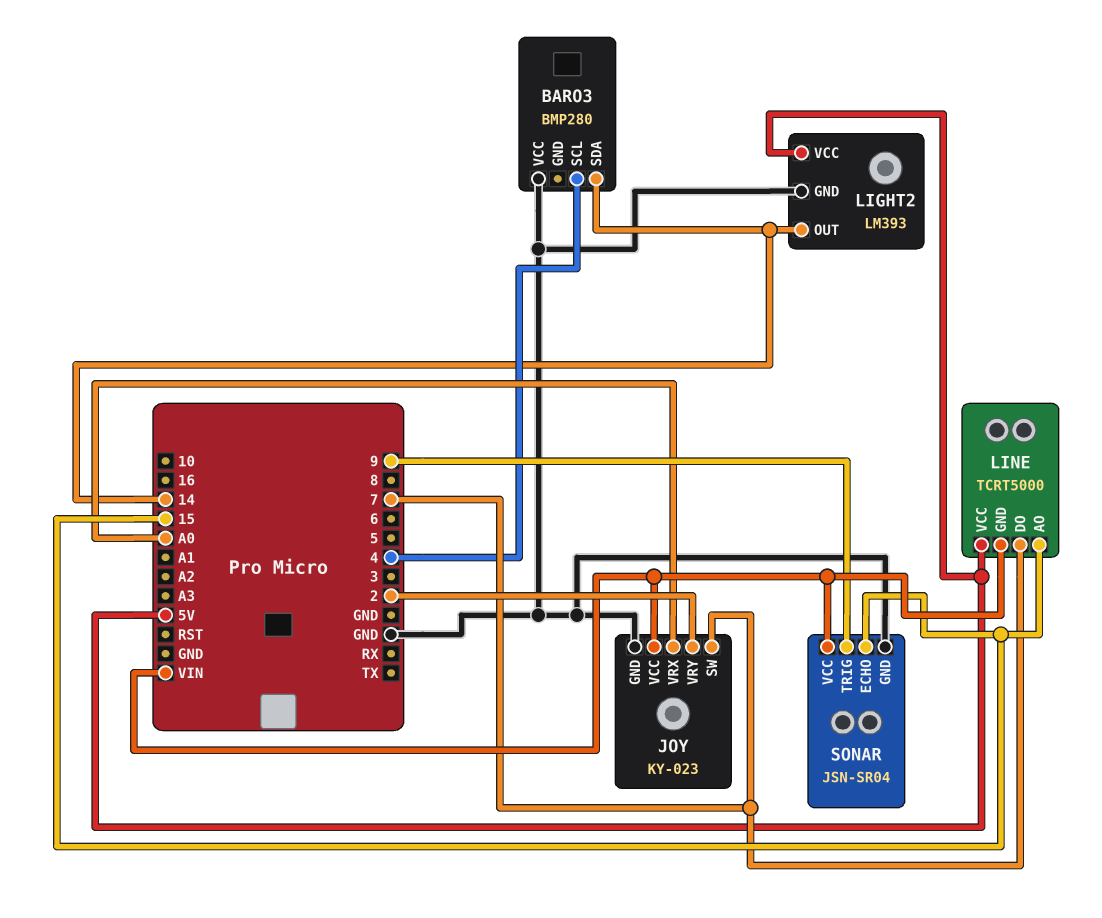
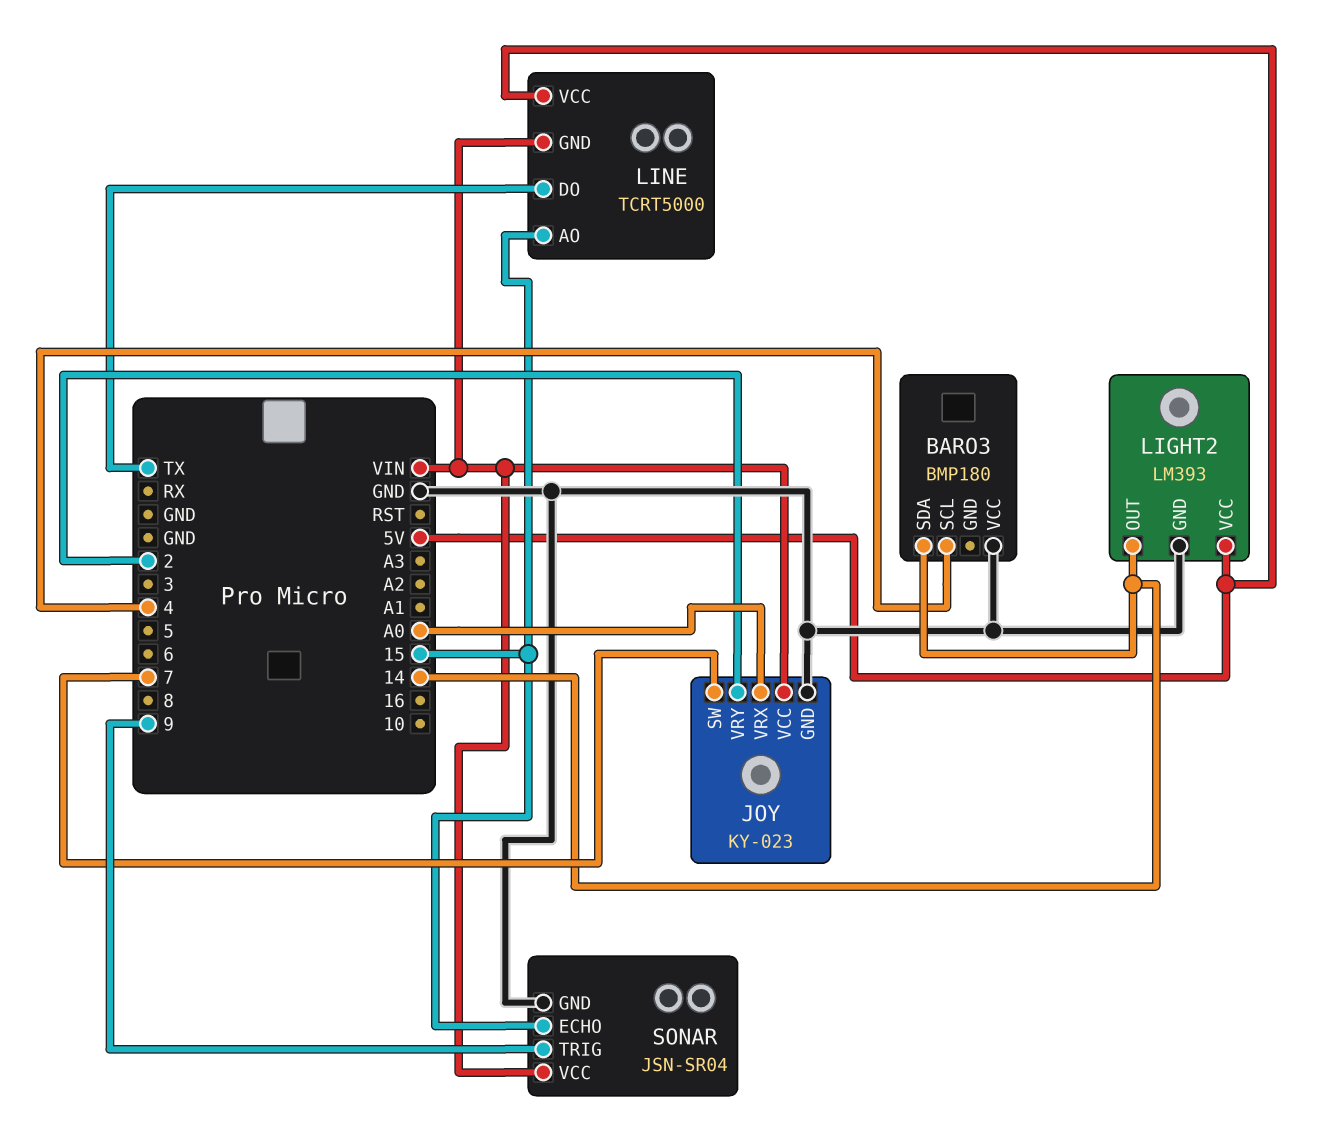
BARO3: BMP280 -> BMP180
LINE pin DO: 7 -> TX

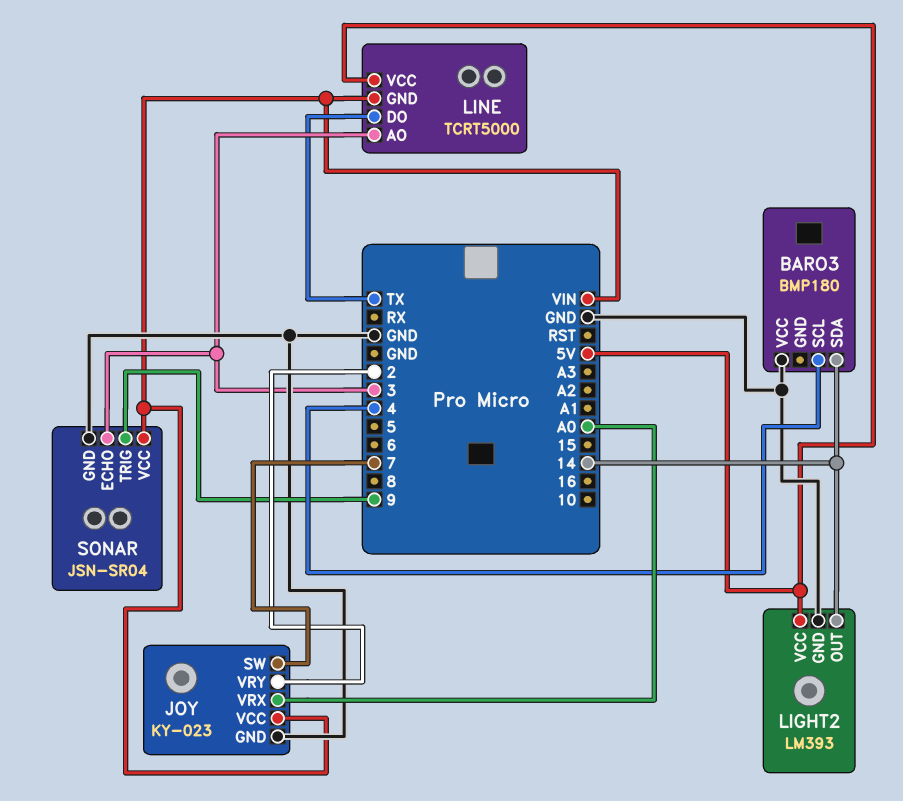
LINE pin AO: 15 -> 3
SONAR pin ECHO: 15 -> 3

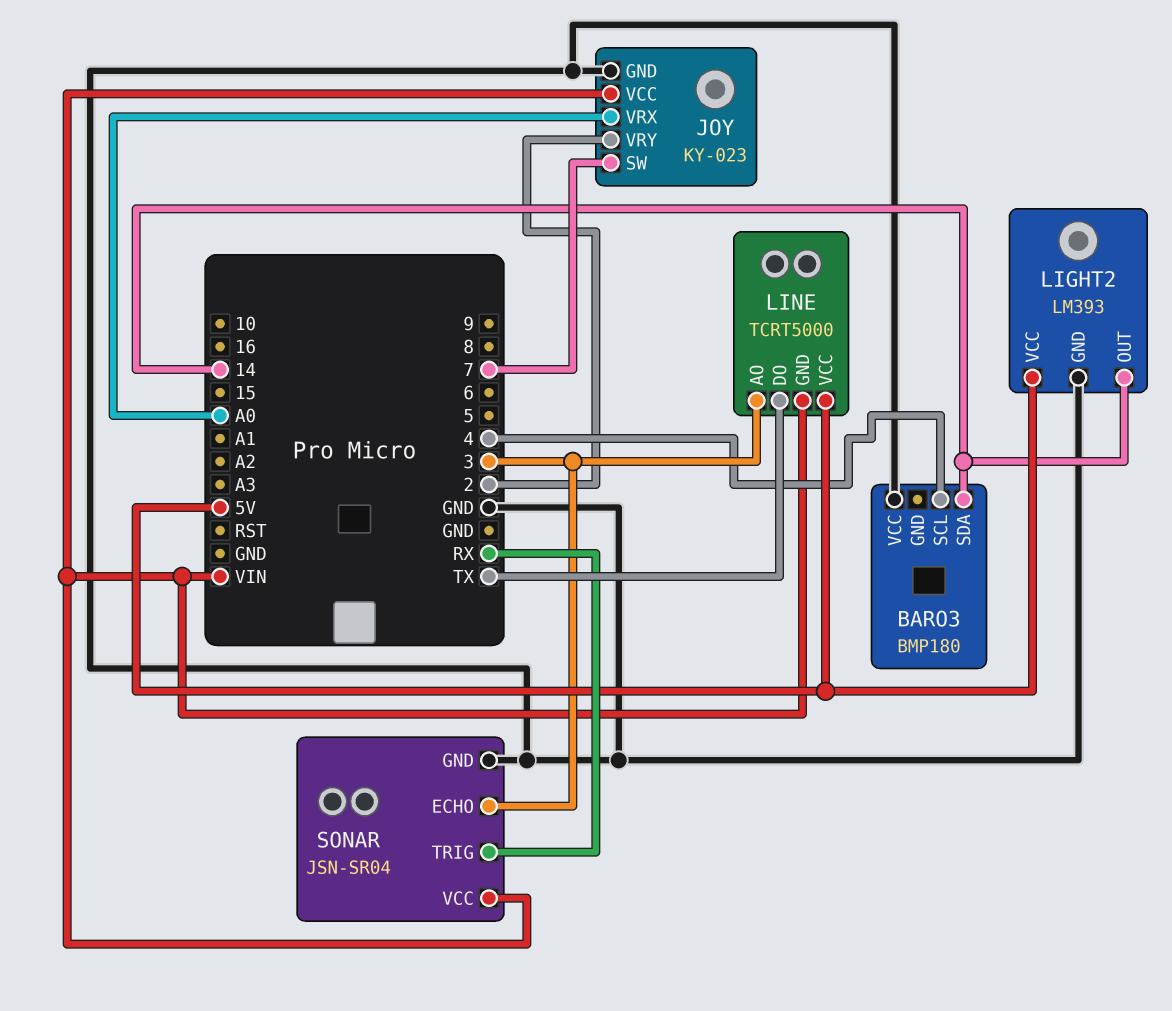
SONAR pin TRIG: 9 -> RX

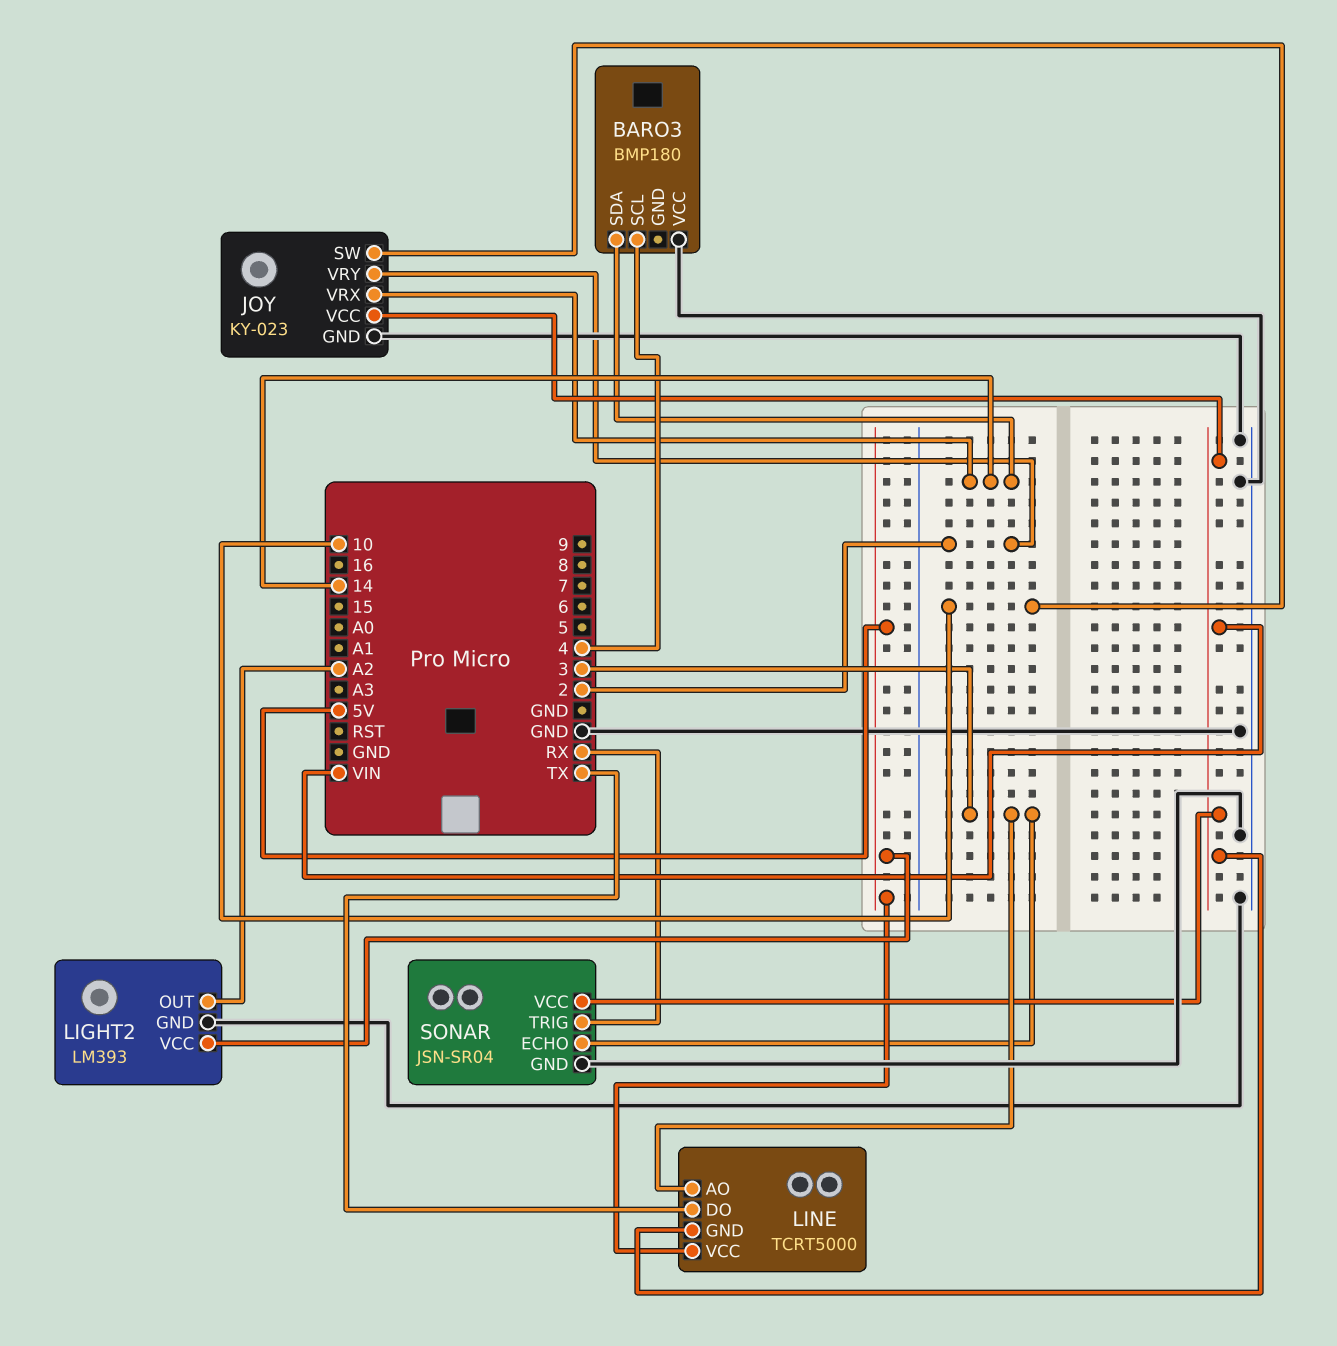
JOY pin SW: 7 -> 10
JOY pin VRX: A0 -> 14
LIGHT2 pin OUT: 14 -> A2

